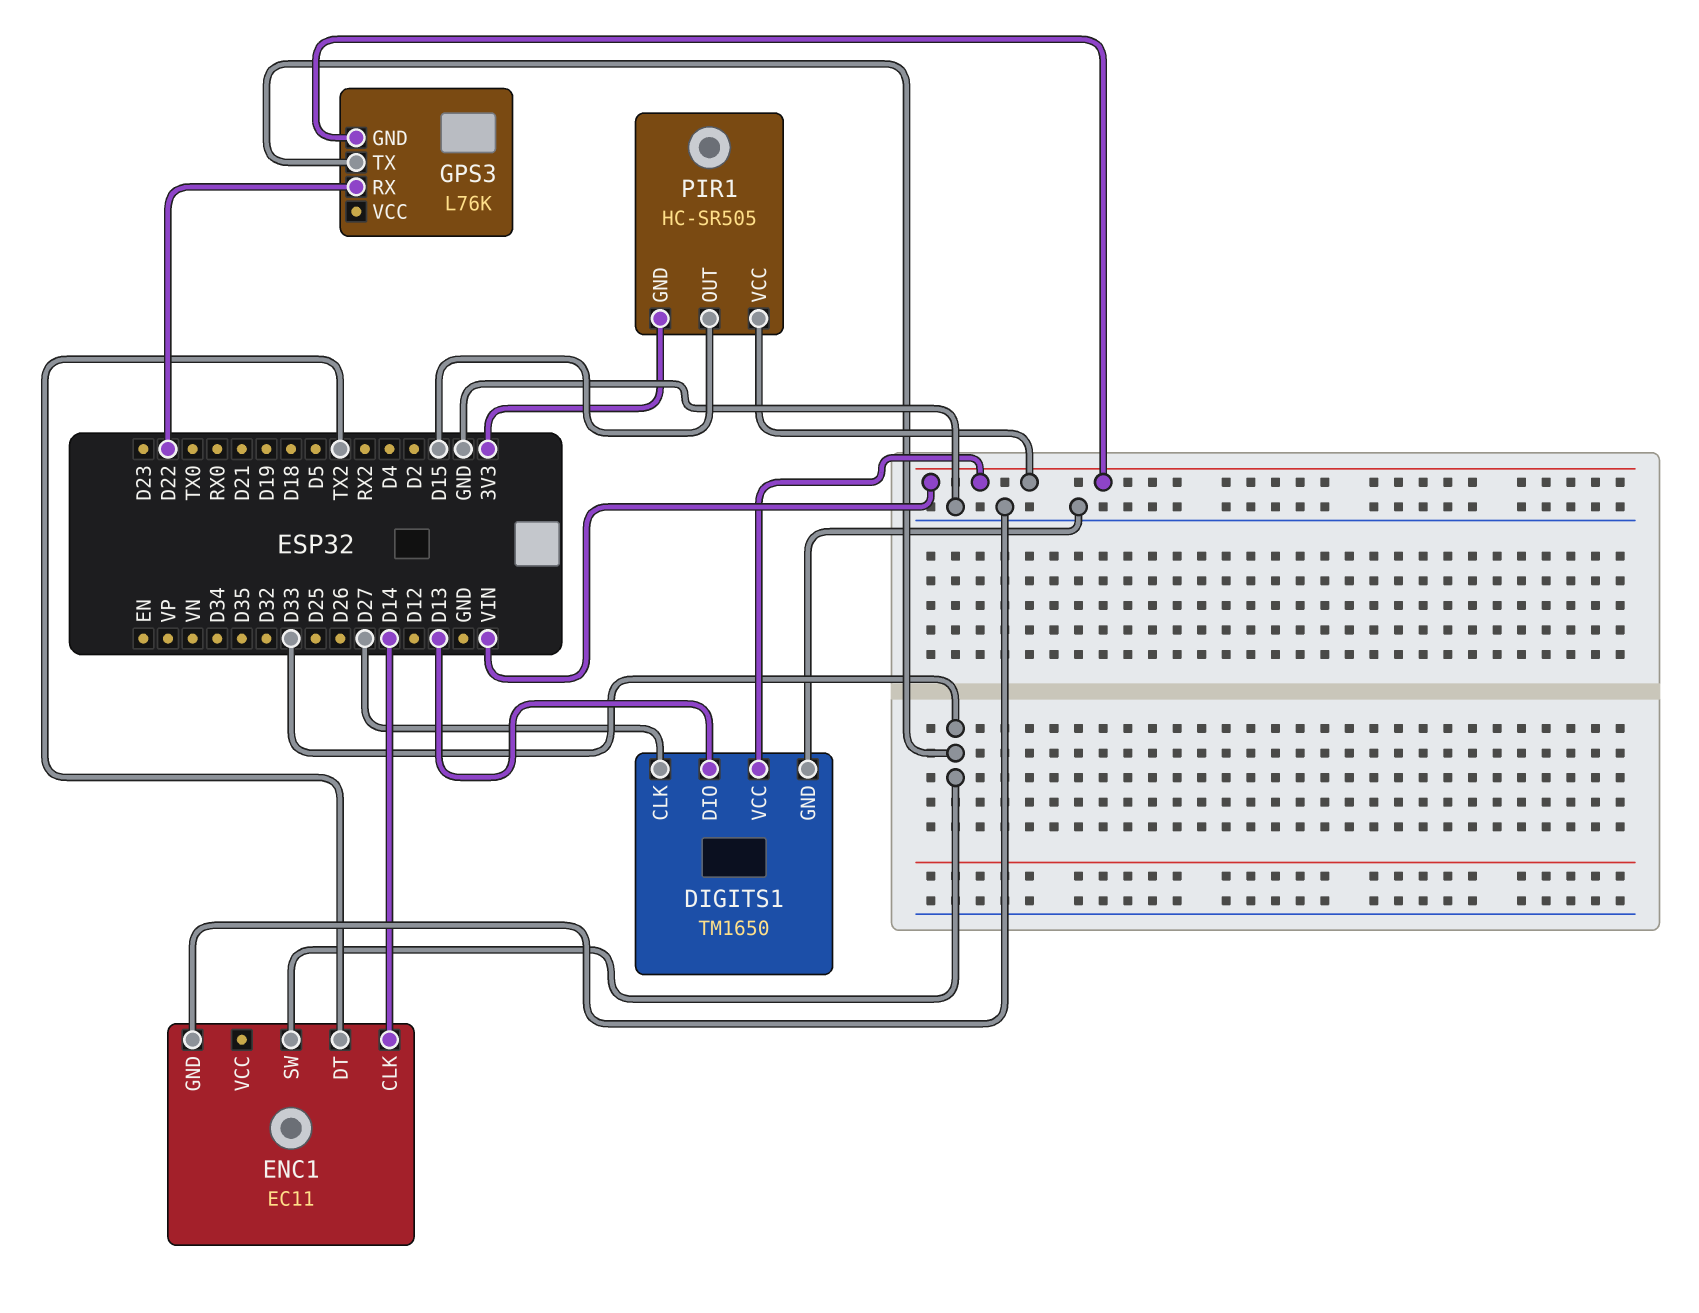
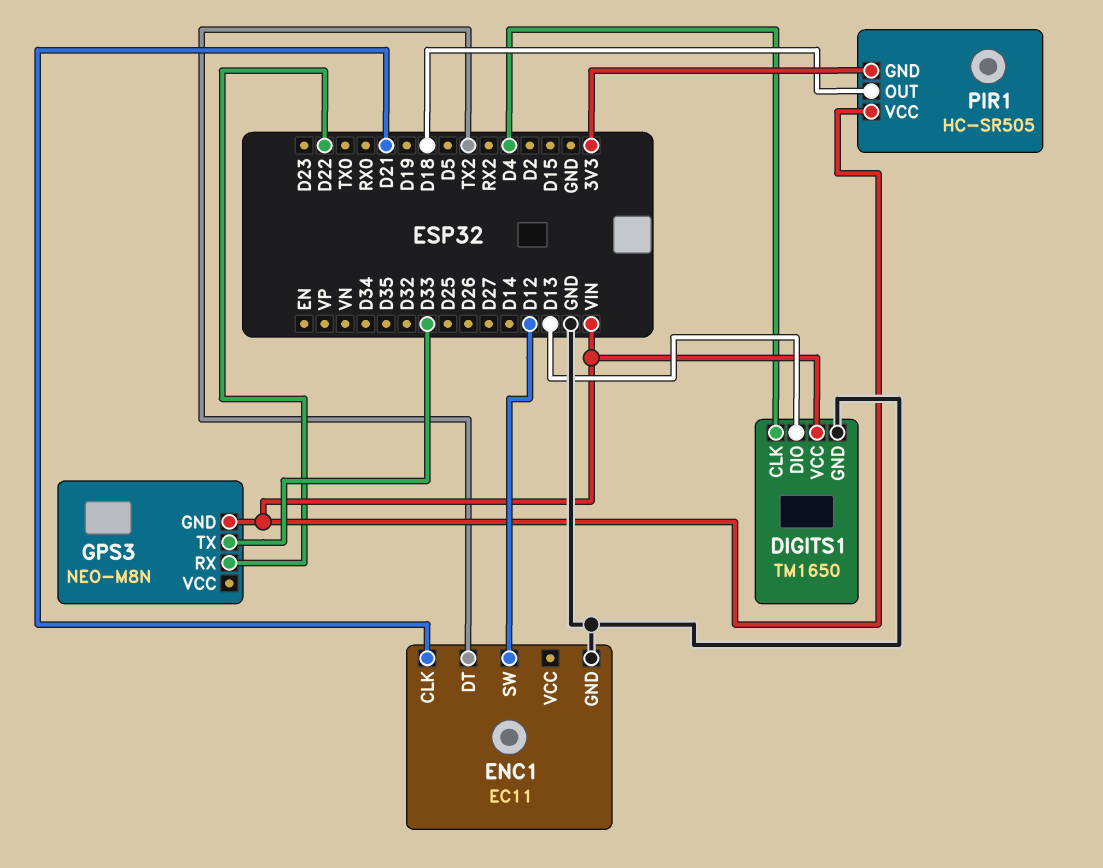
DIGITS1 pin CLK: D27 -> D4
ENC1 pin CLK: D14 -> D21
ENC1 pin SW: D33 -> D12
GPS3: L76K -> NEO-M8N
PIR1 pin OUT: D15 -> D18

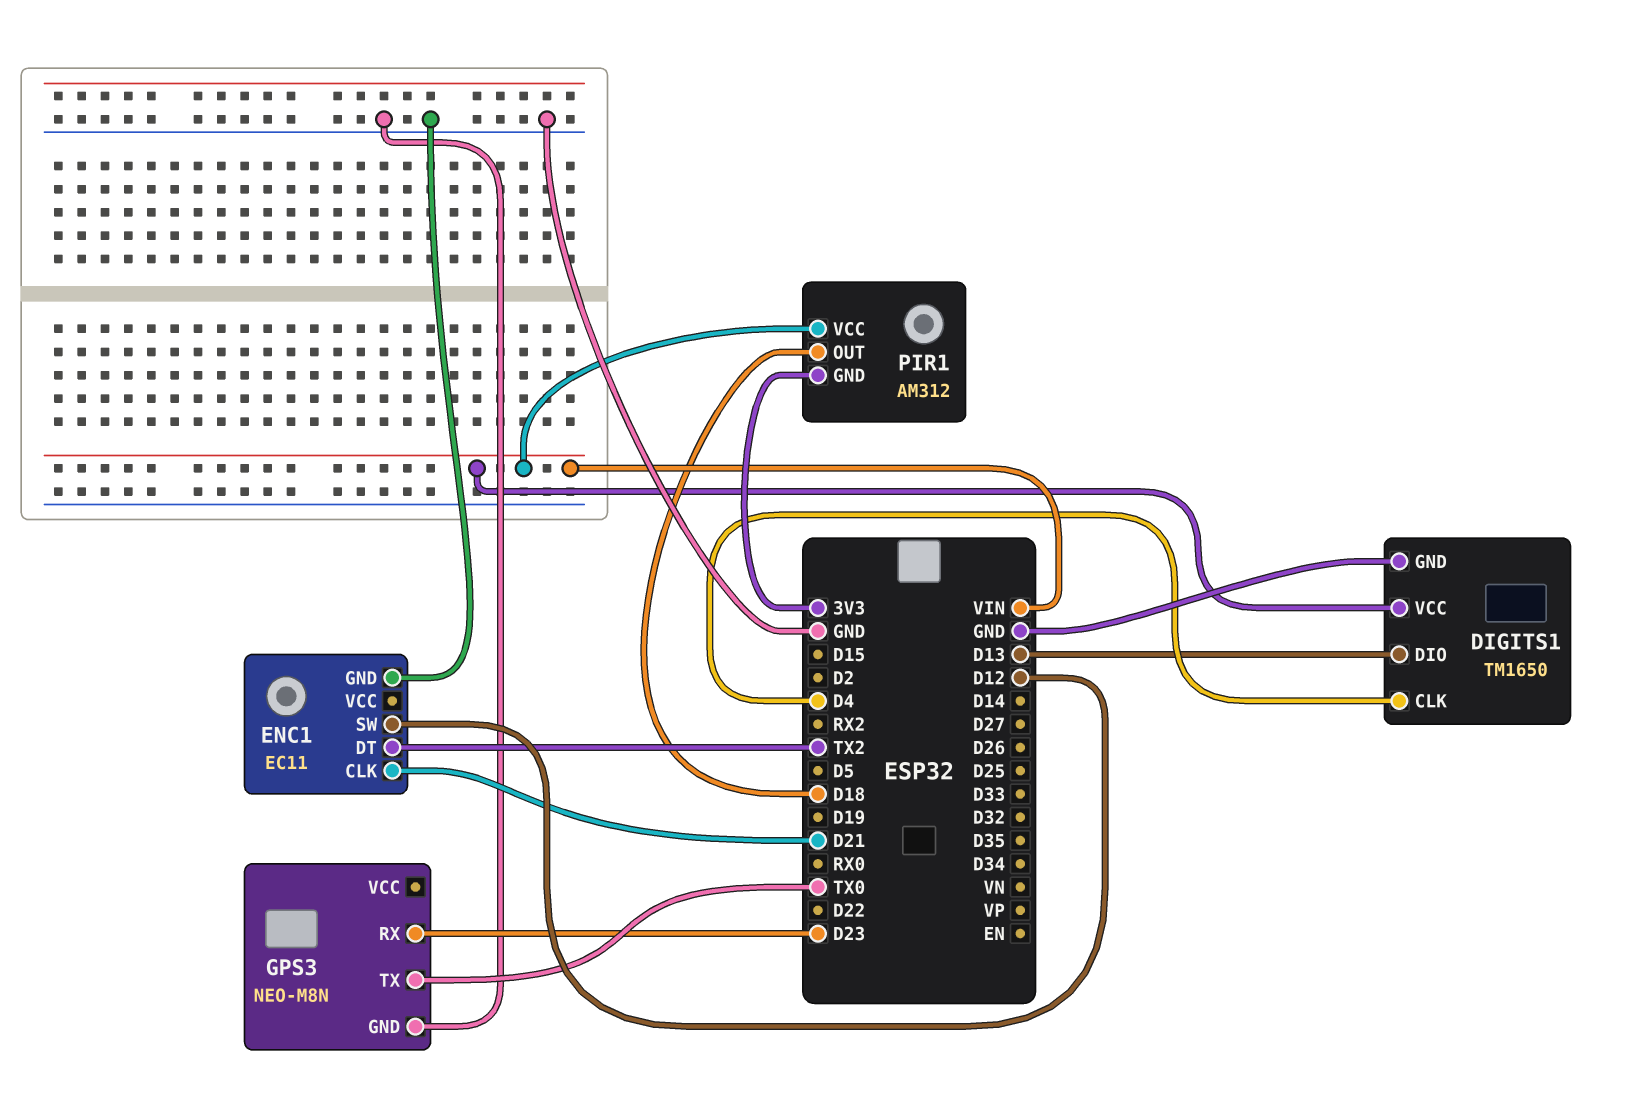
GPS3 pin GND: VIN -> GND
GPS3 pin RX: D22 -> D23
GPS3 pin TX: D33 -> TX0
PIR1: HC-SR505 -> AM312

